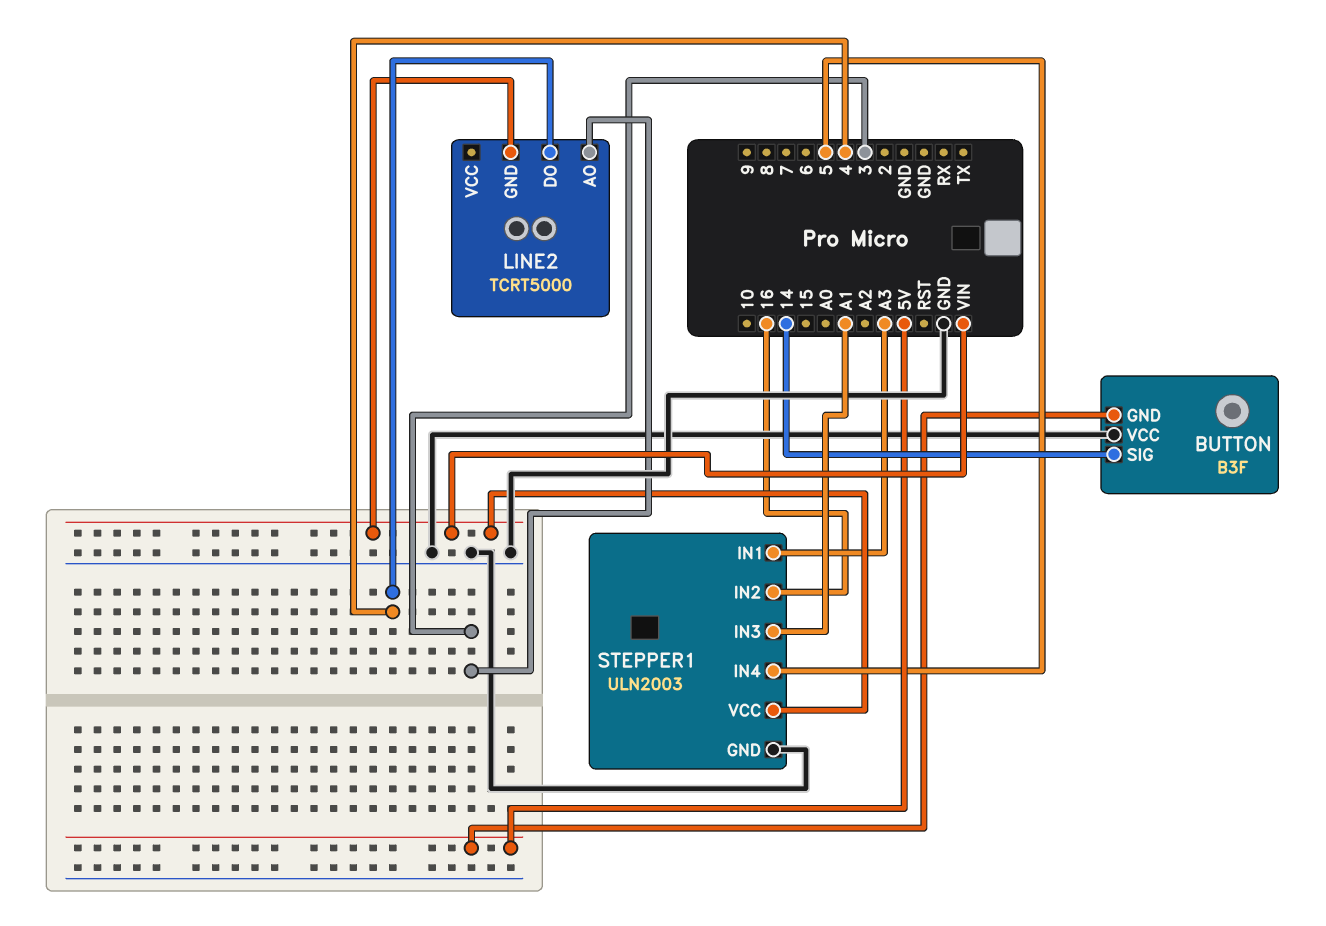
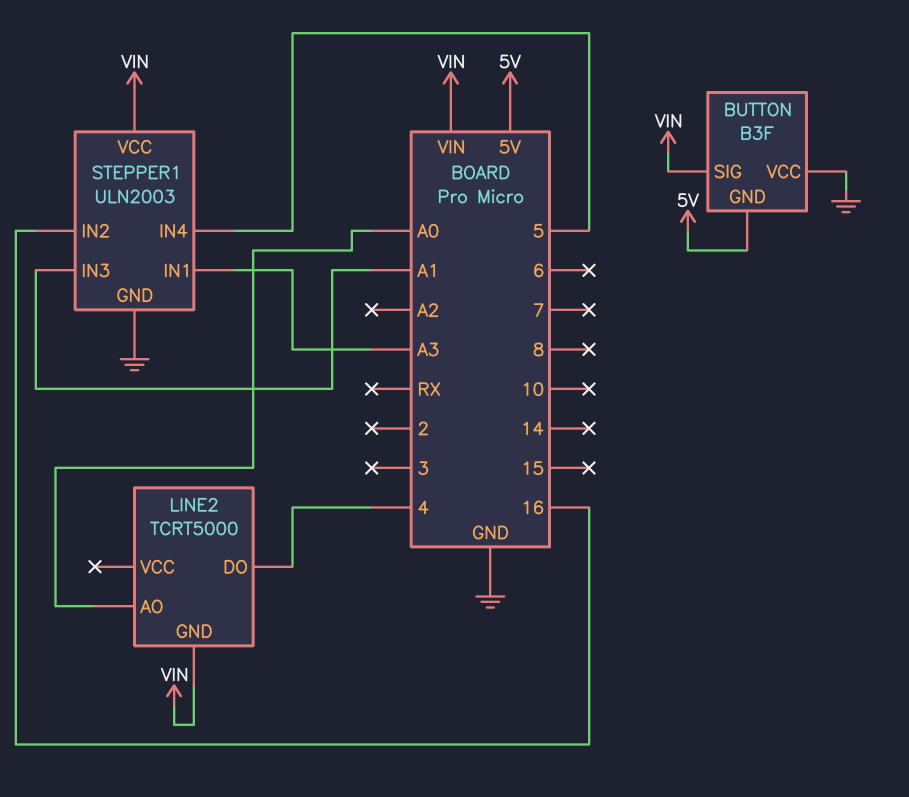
BUTTON pin SIG: 14 -> VIN
LINE2 pin AO: 3 -> A0

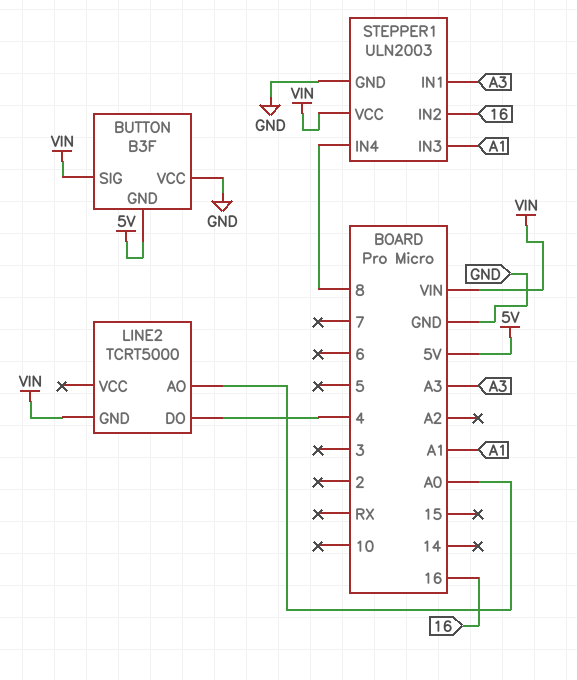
STEPPER1 pin IN4: 5 -> 8

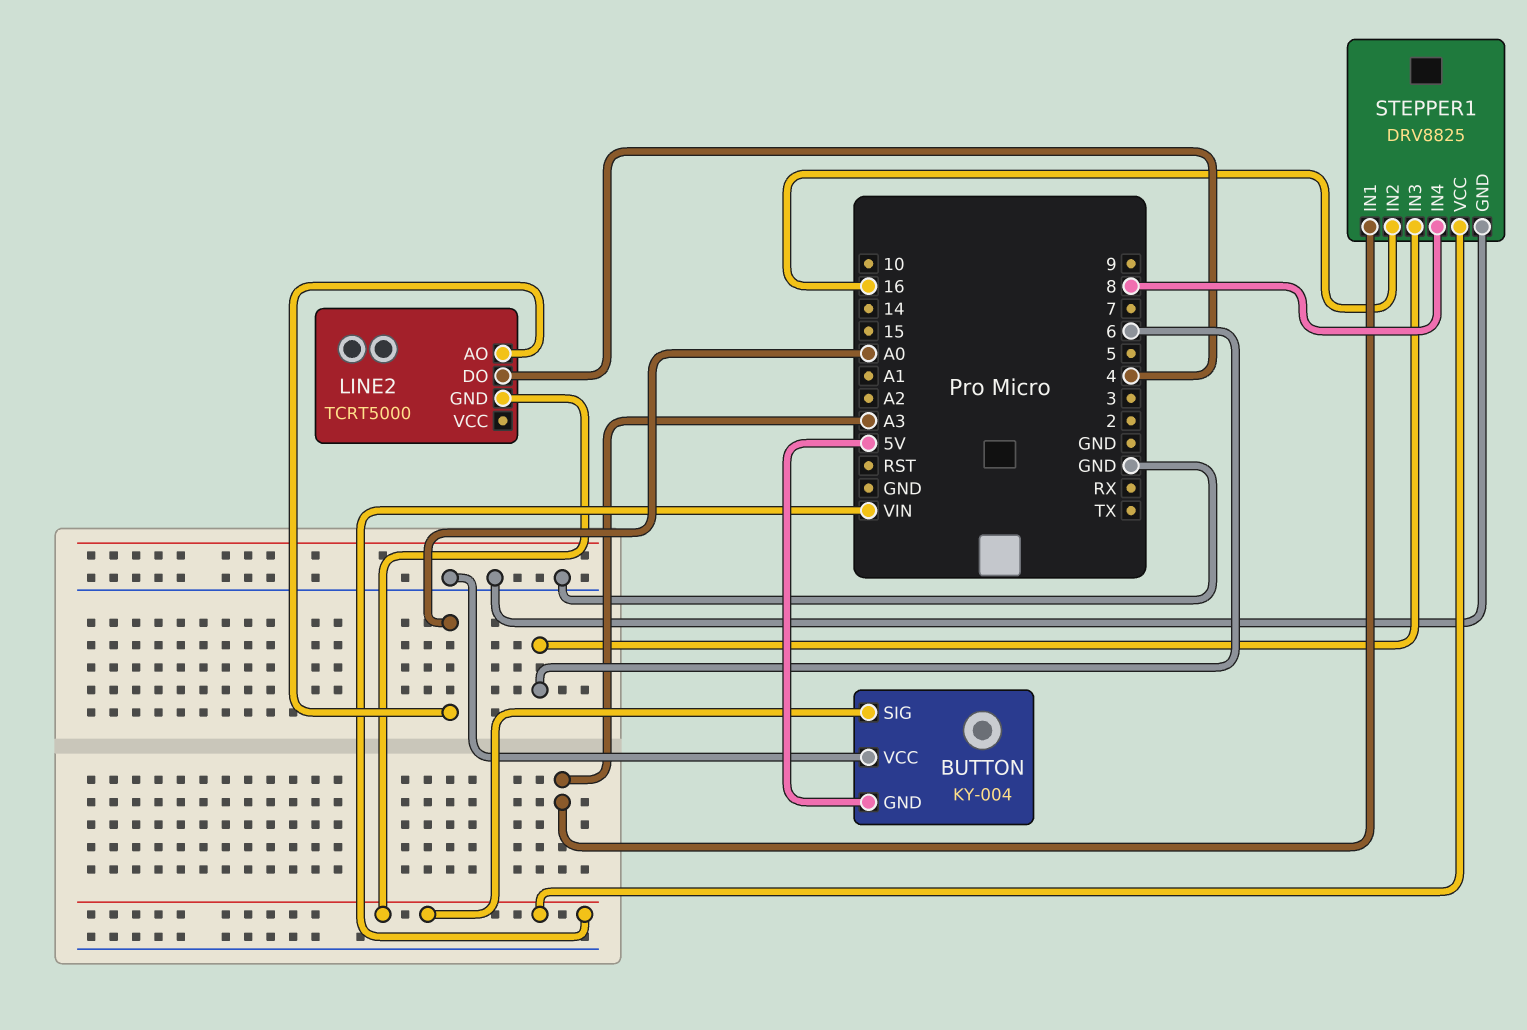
BUTTON: B3F -> KY-004
STEPPER1: ULN2003 -> DRV8825
STEPPER1 pin IN3: A1 -> 6

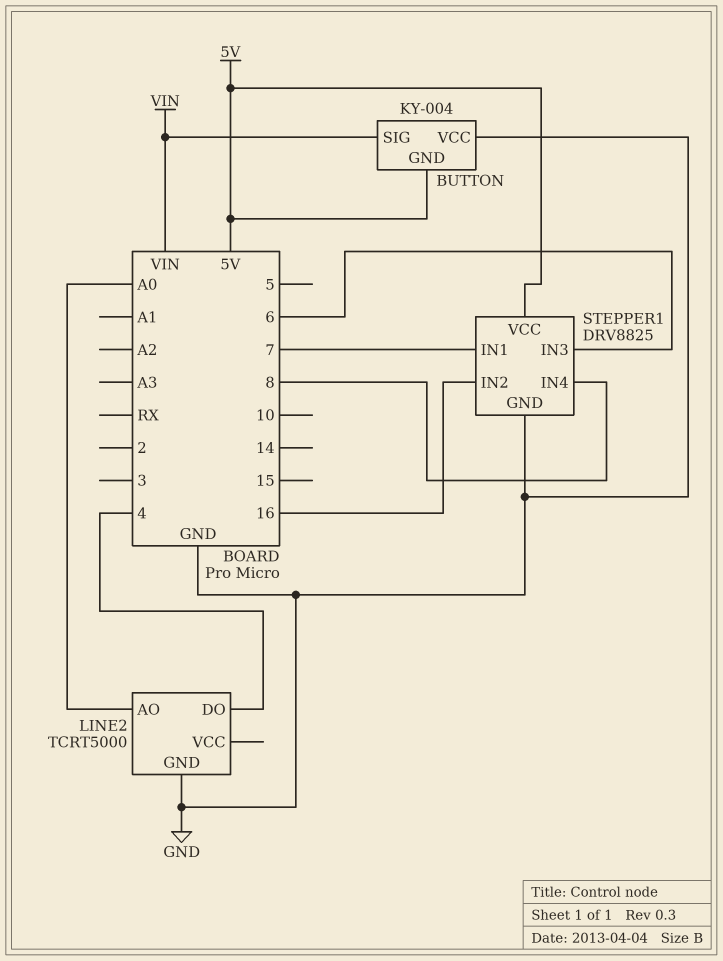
LINE2 pin GND: VIN -> GND
STEPPER1 pin IN1: A3 -> 7
STEPPER1 pin VCC: VIN -> 5V

